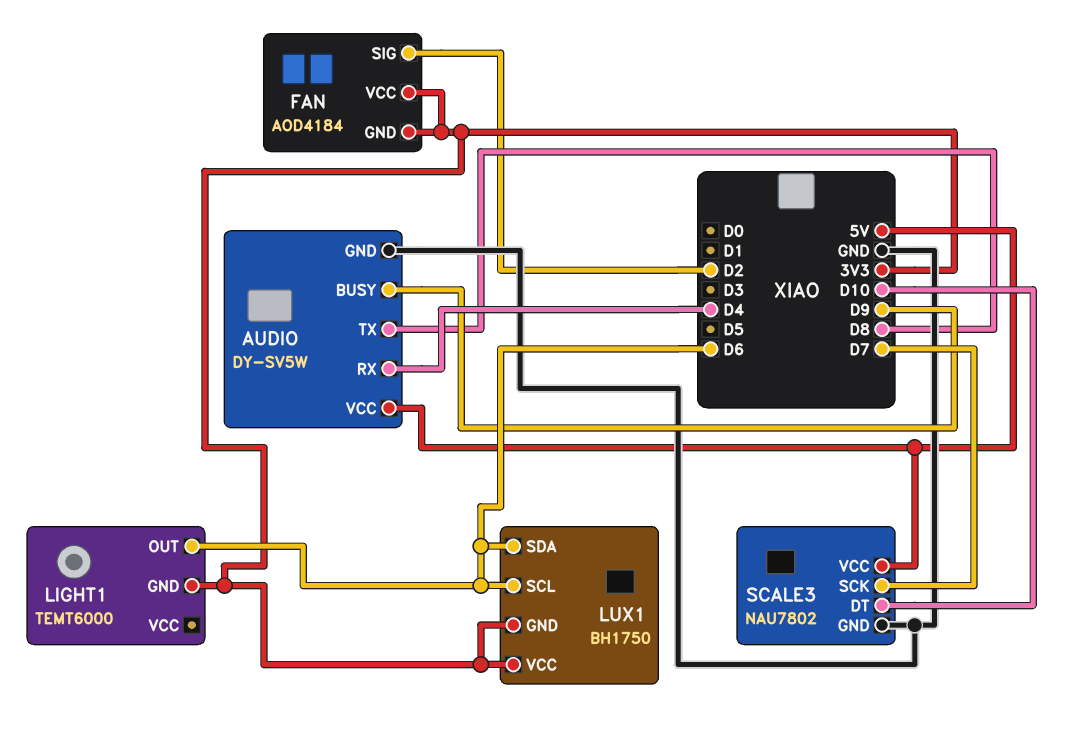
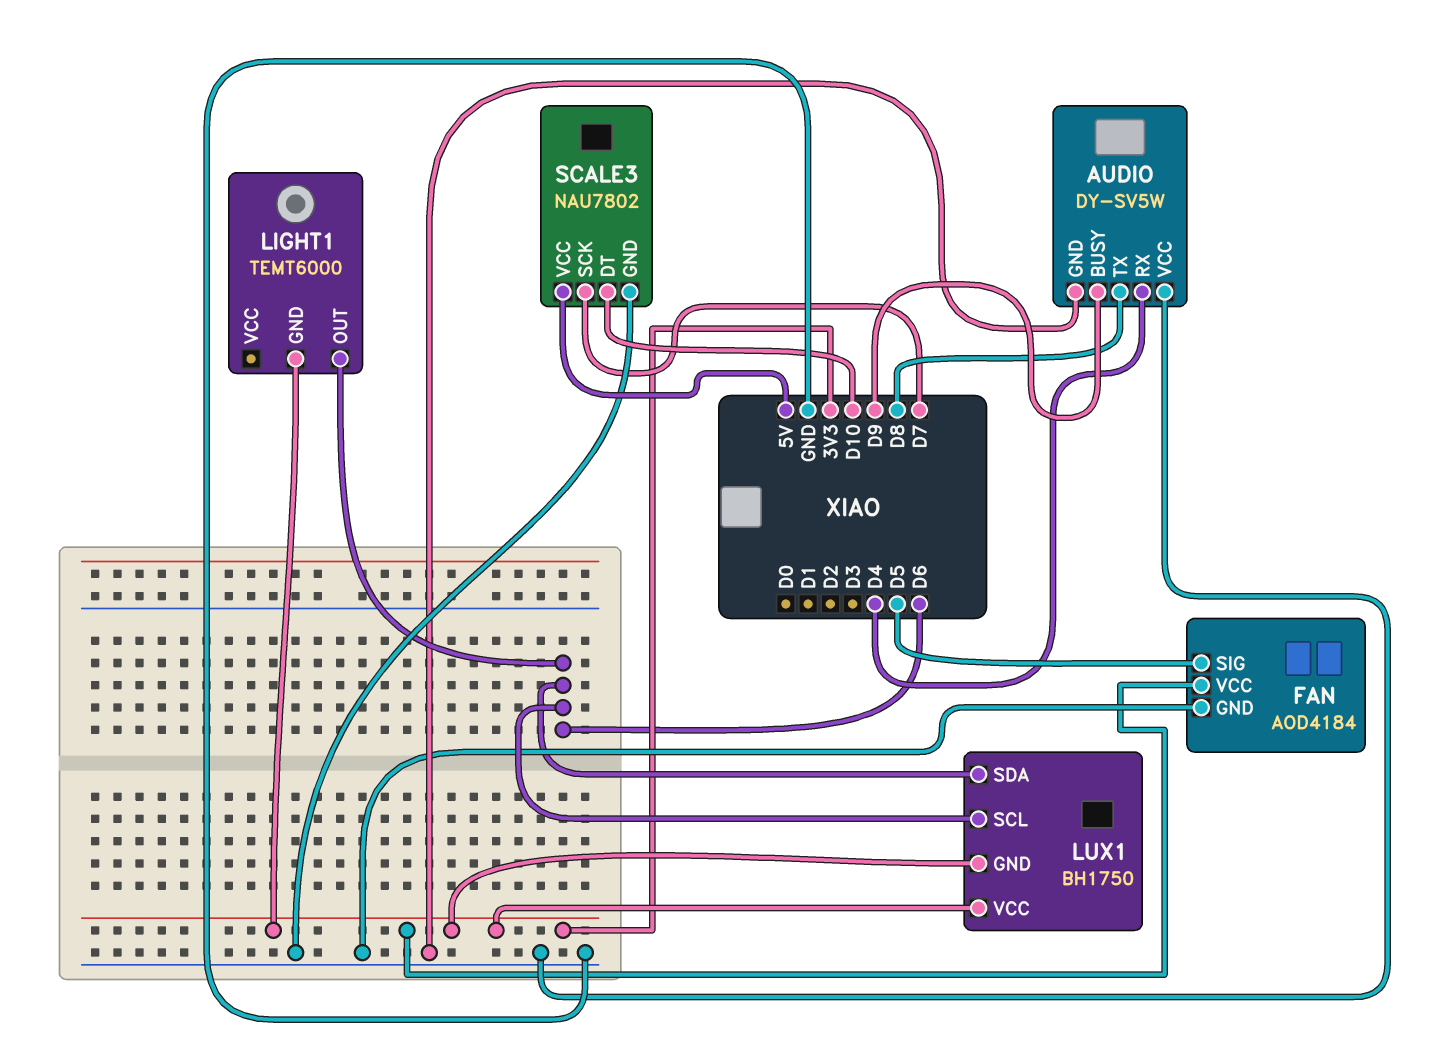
AUDIO pin VCC: 5V -> GND
FAN pin GND: 3V3 -> GND
FAN pin SIG: D2 -> D5

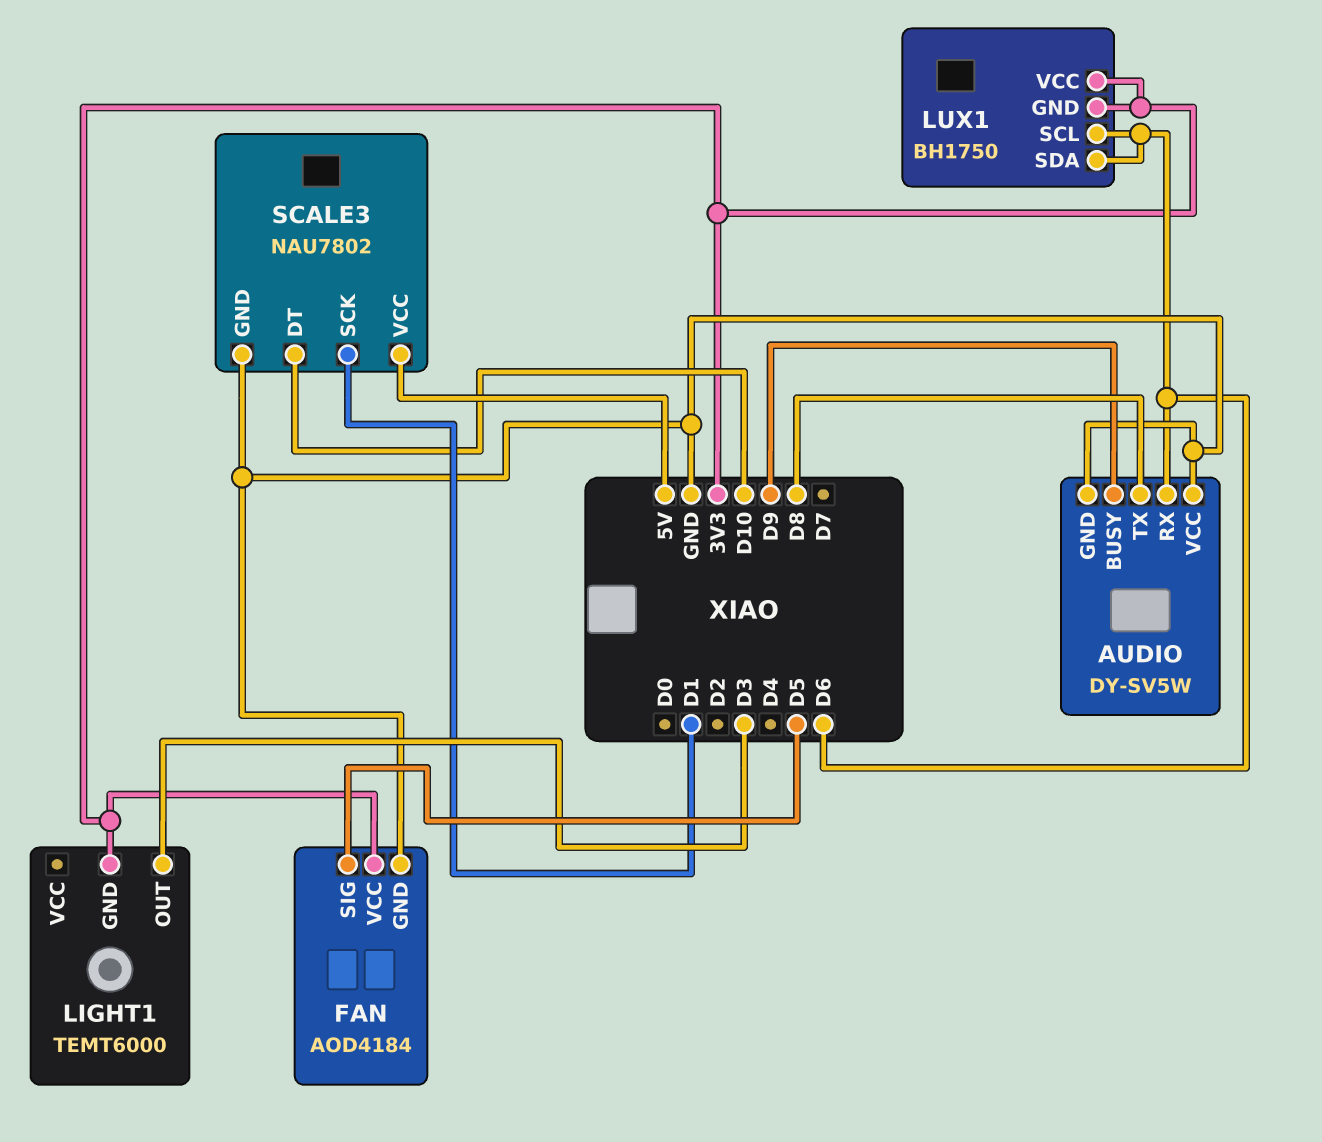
AUDIO pin RX: D4 -> D6
LIGHT1 pin OUT: D6 -> D3
SCALE3 pin SCK: D7 -> D1

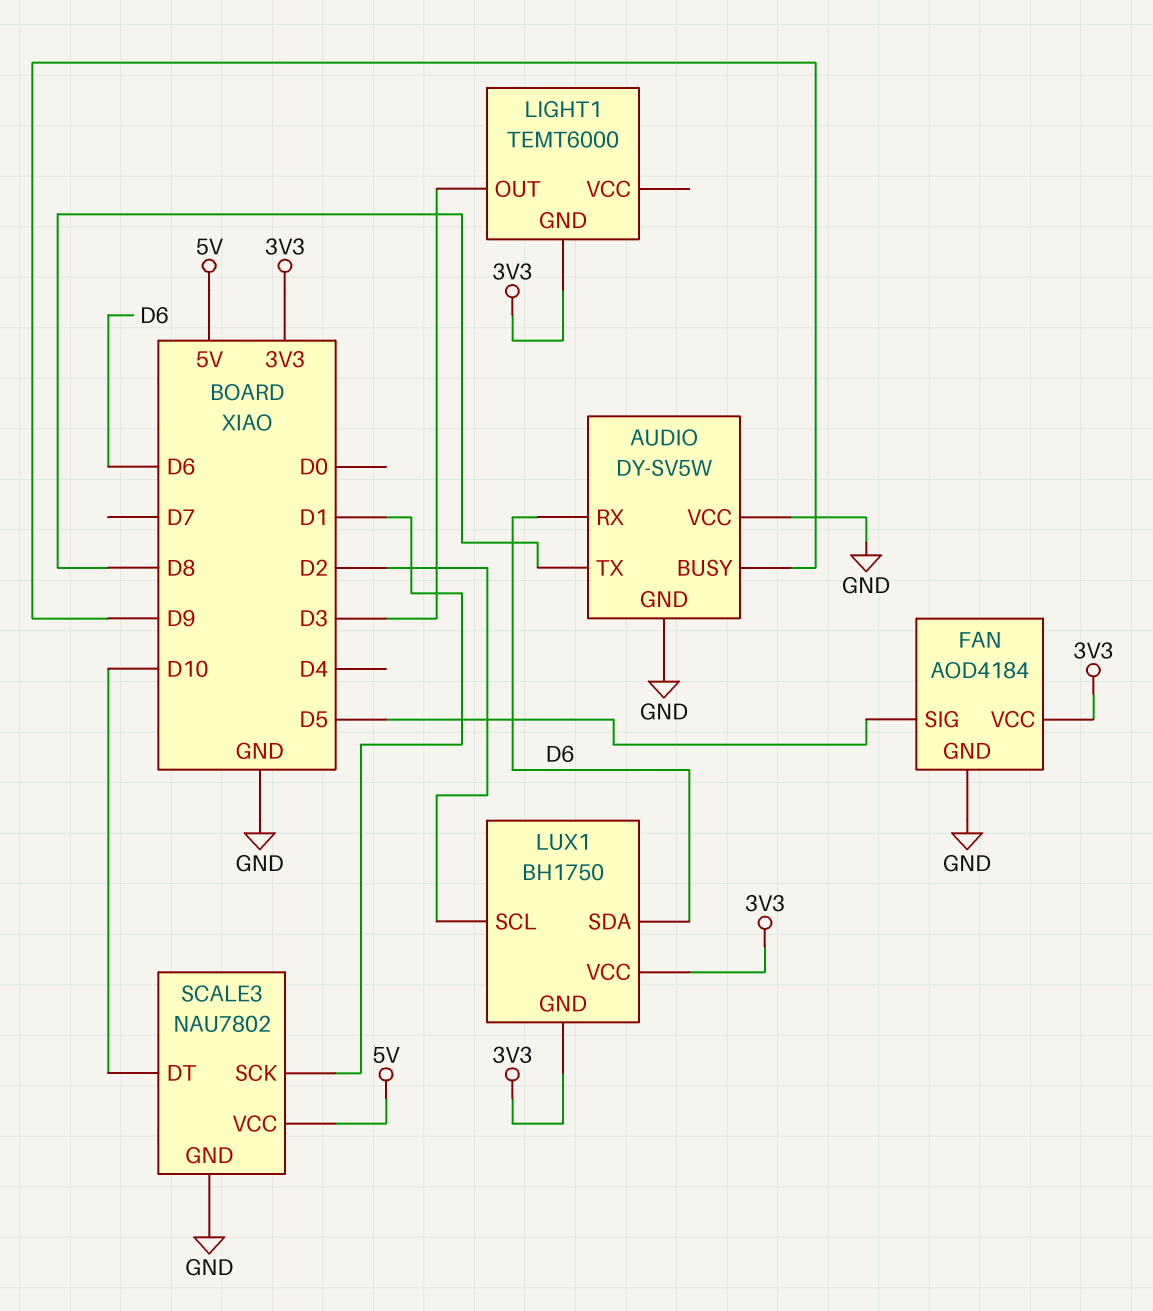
LUX1 pin SCL: D6 -> D2

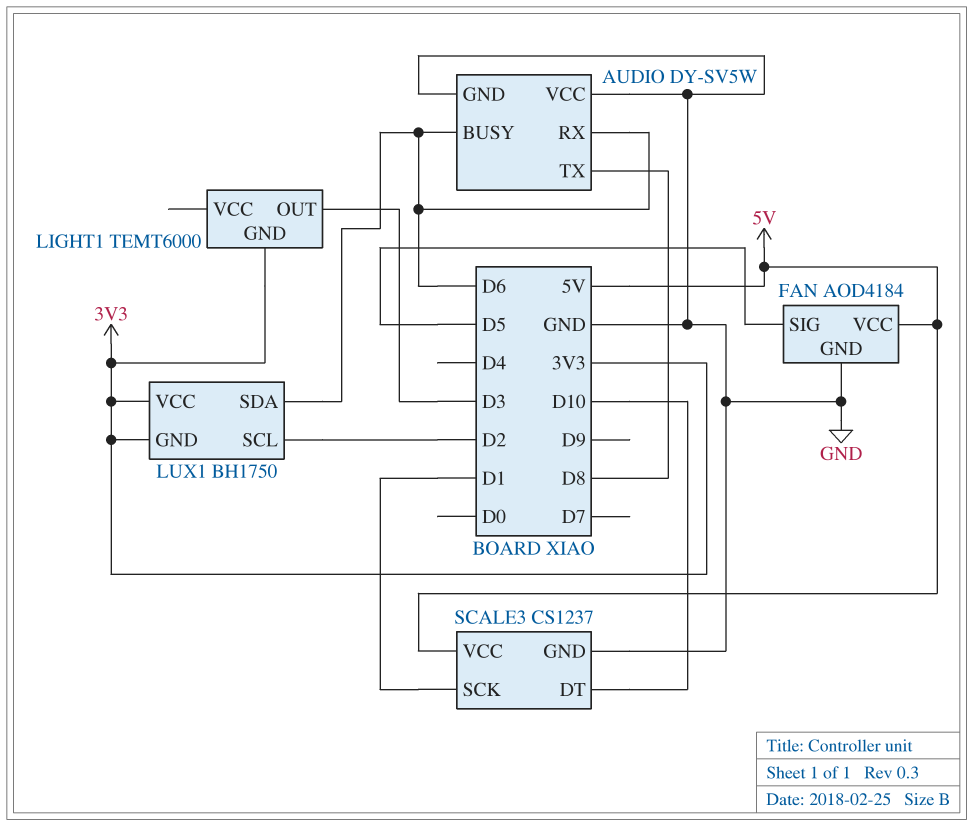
AUDIO pin BUSY: D9 -> D6
FAN pin VCC: 3V3 -> 5V
SCALE3: NAU7802 -> CS1237

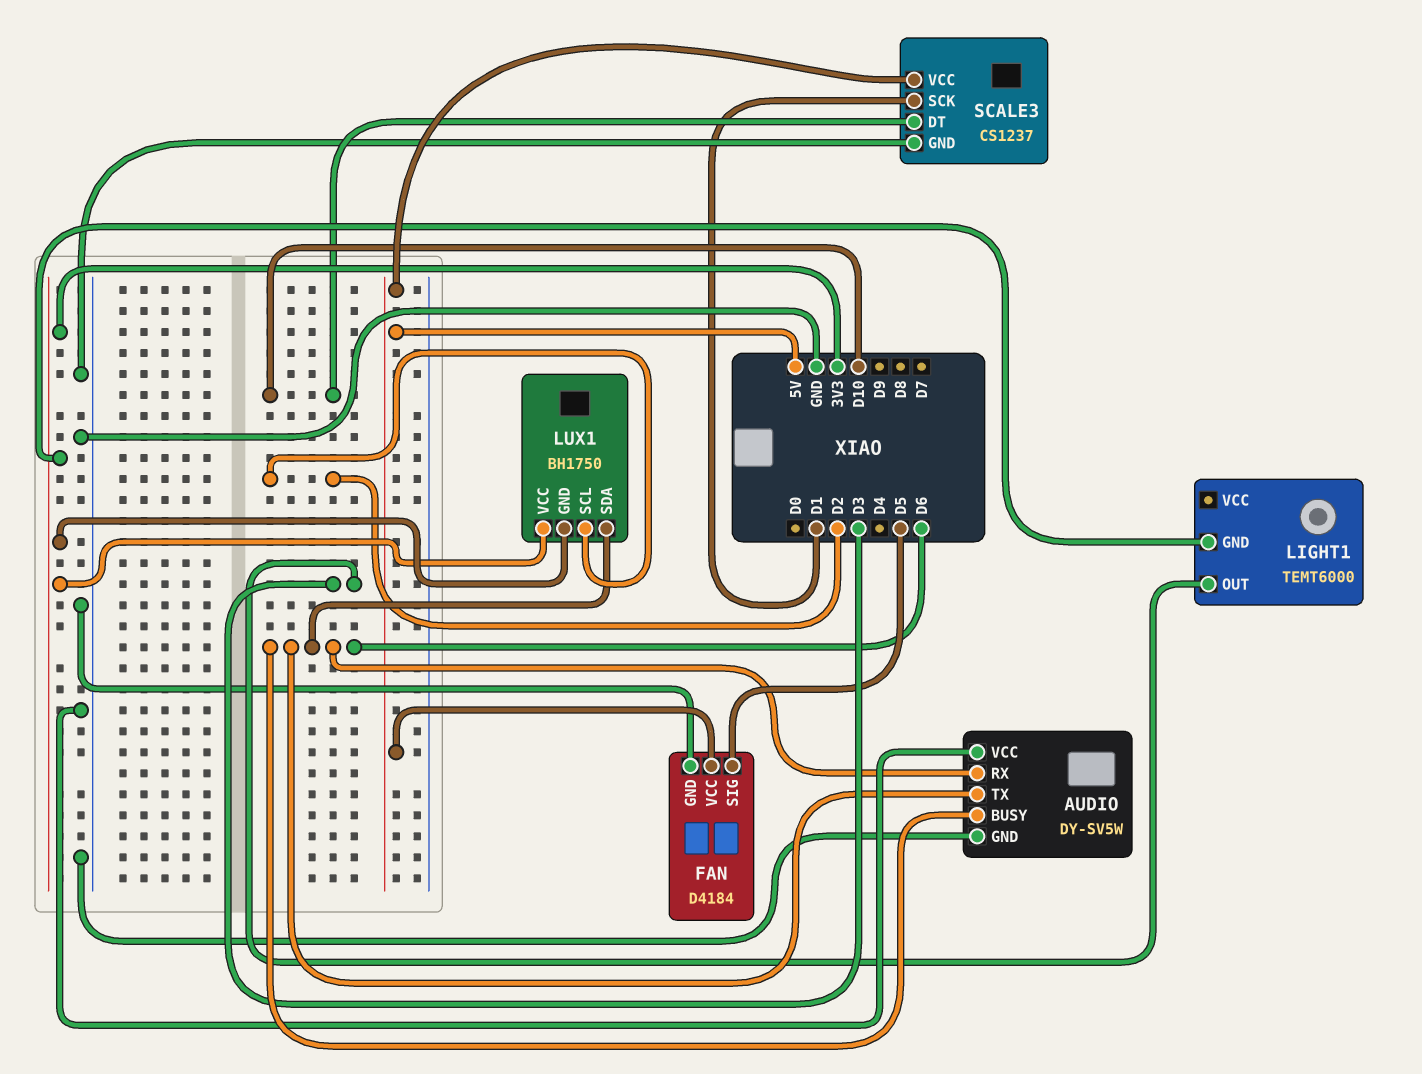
AUDIO pin TX: D8 -> D6
FAN: AOD4184 -> D4184

